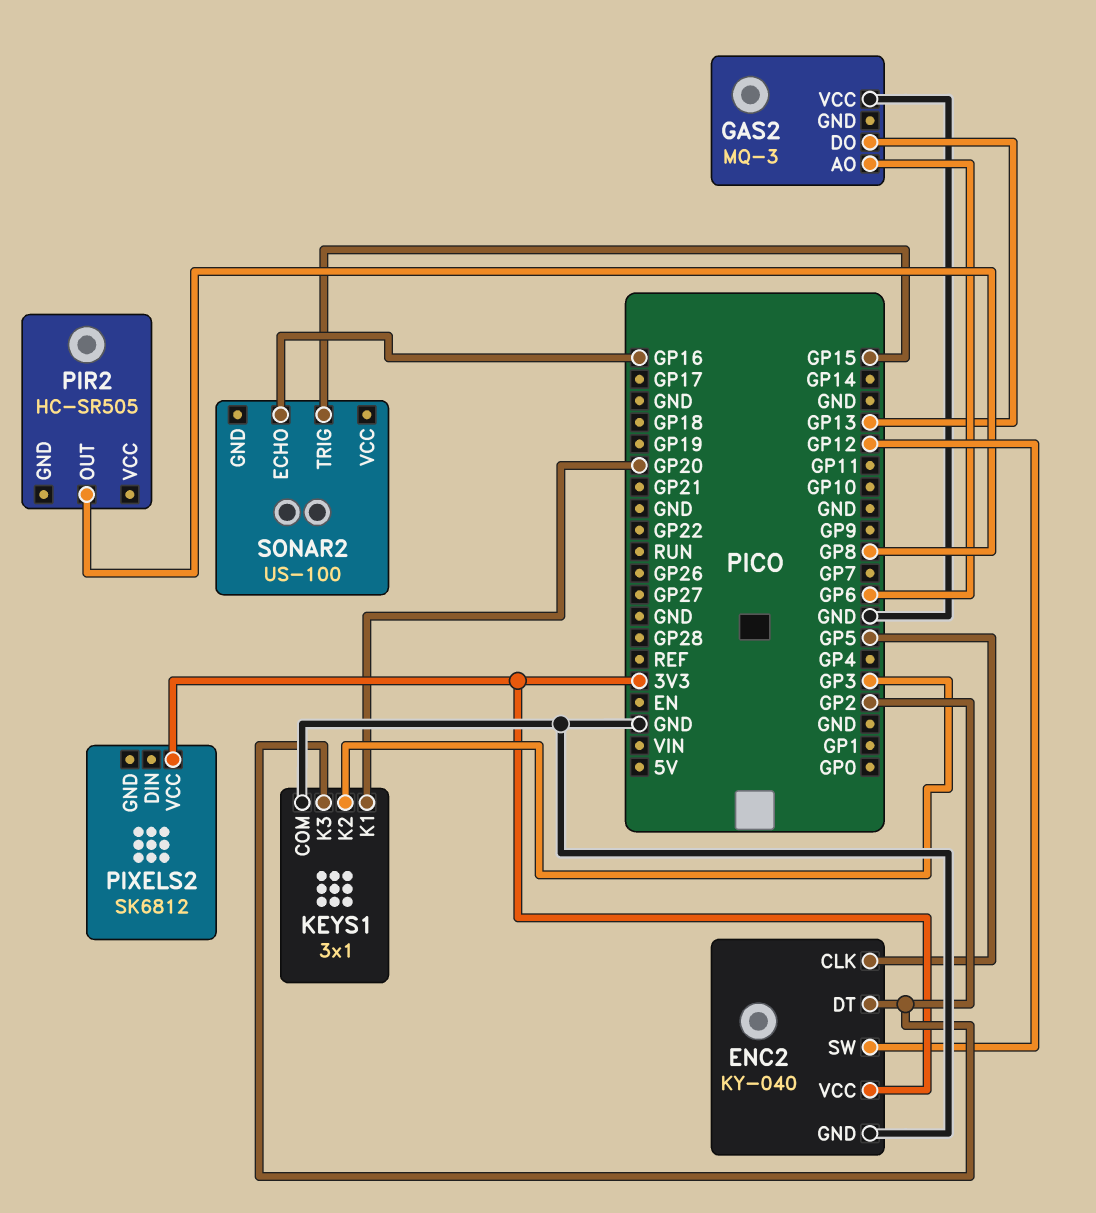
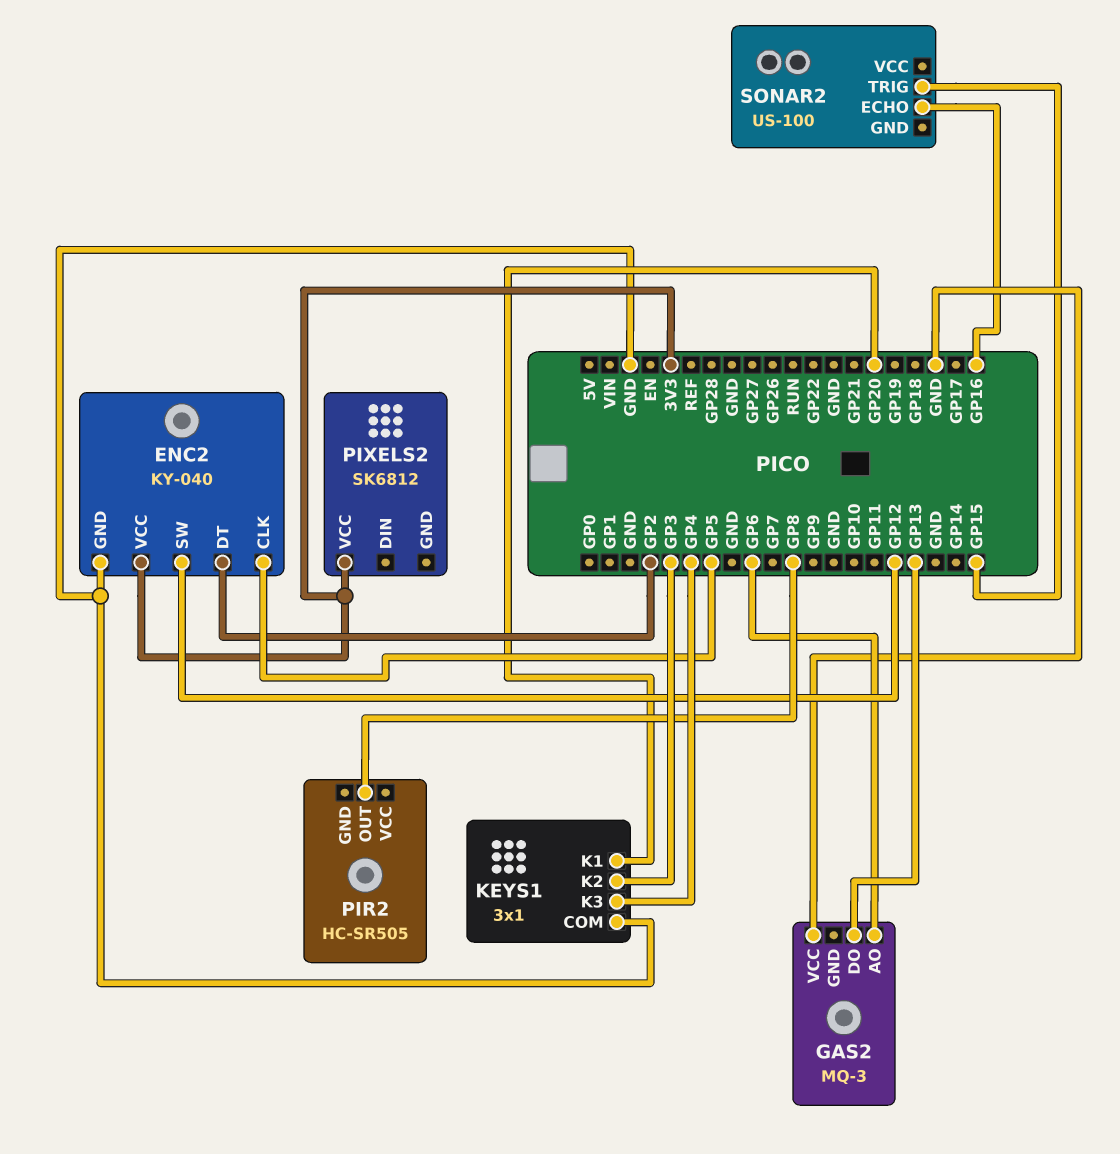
KEYS1 pin K3: GP2 -> GP4

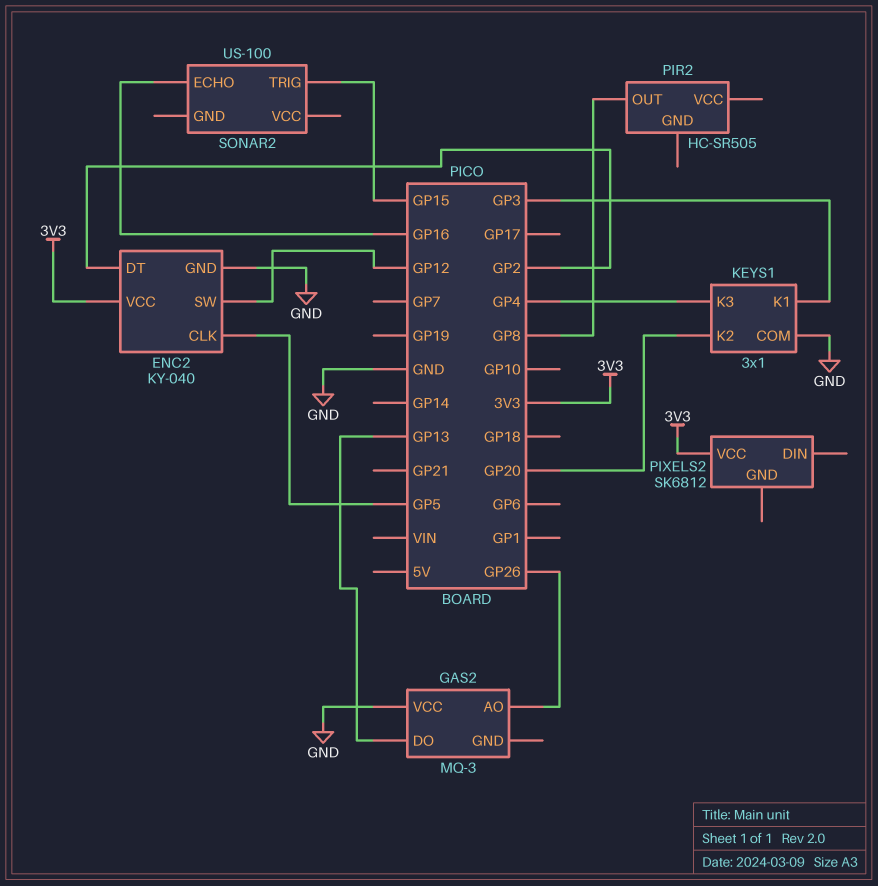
GAS2 pin AO: GP6 -> GP26
KEYS1 pin K1: GP20 -> GP3
KEYS1 pin K2: GP3 -> GP20

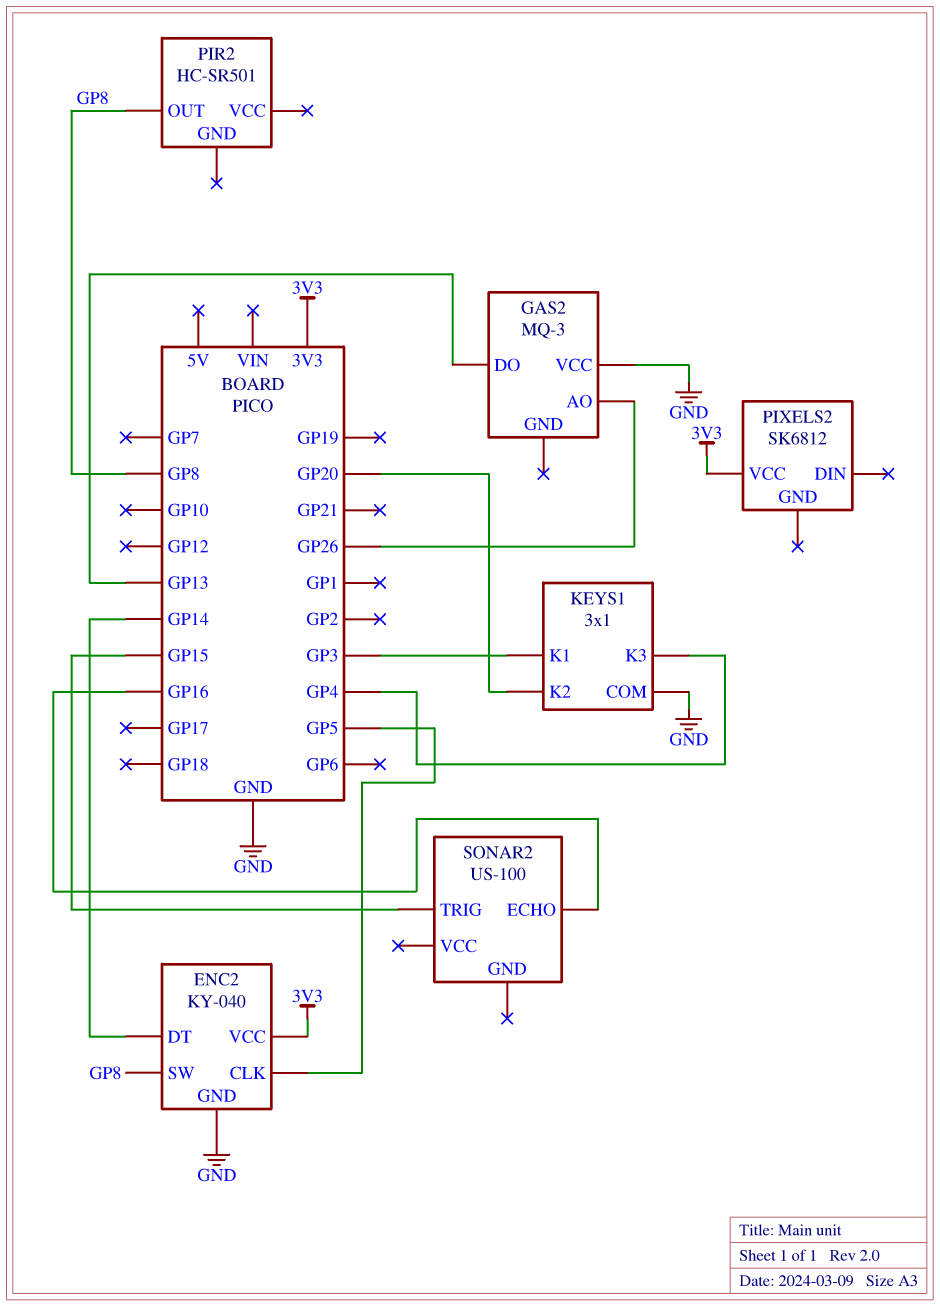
ENC2 pin DT: GP2 -> GP14
ENC2 pin SW: GP12 -> GP8
PIR2: HC-SR505 -> HC-SR501

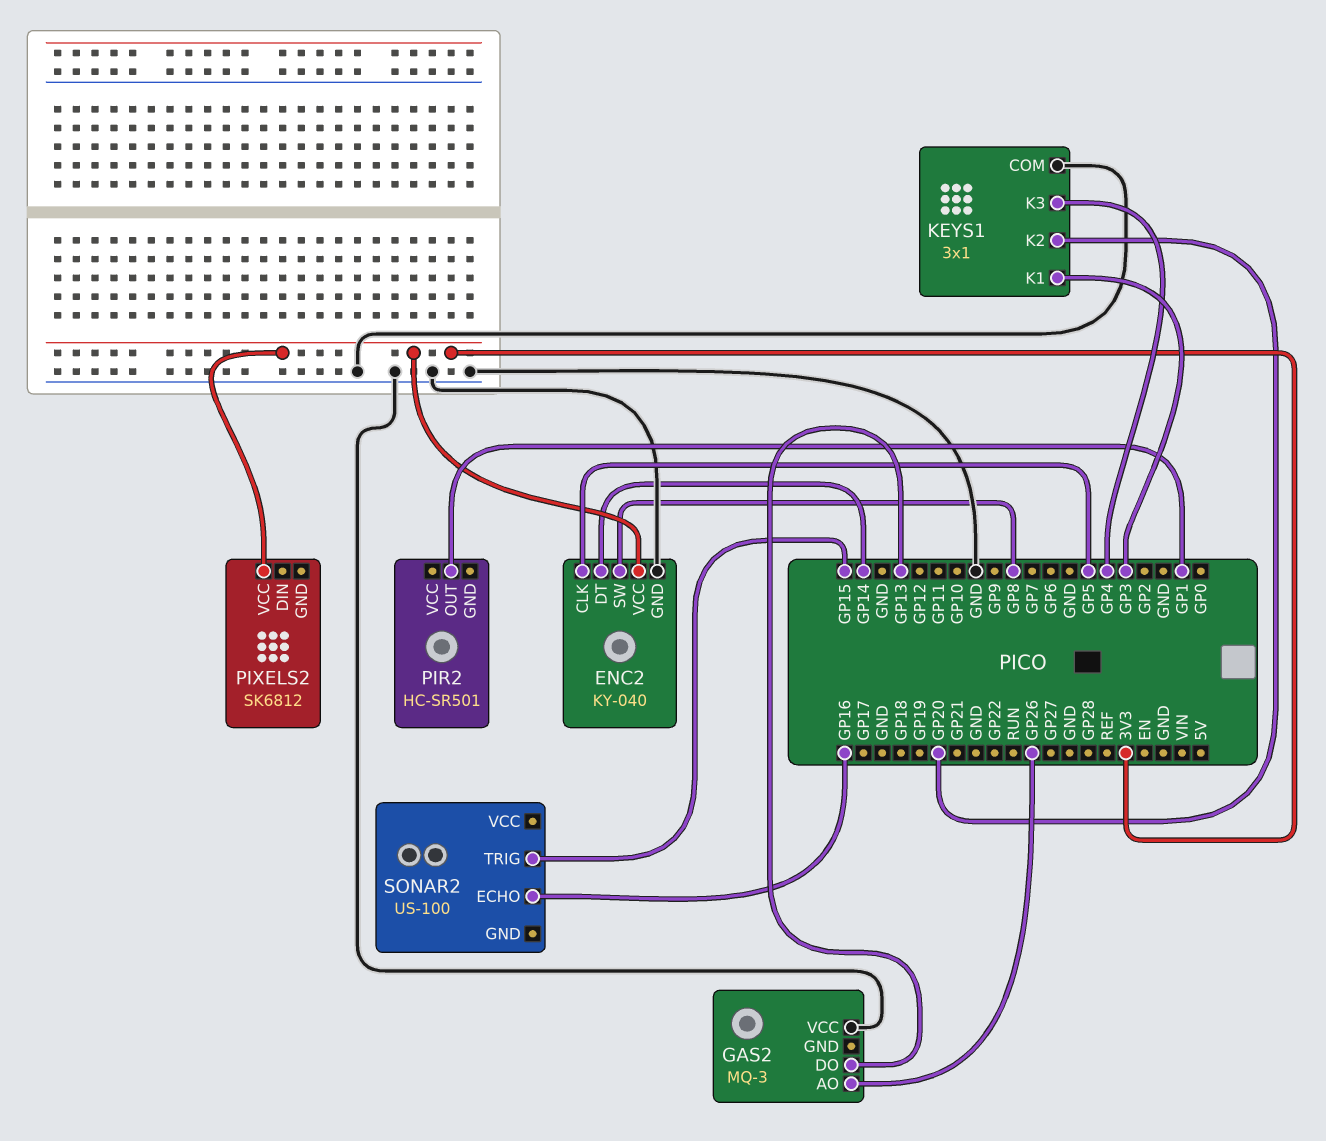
PIR2 pin OUT: GP8 -> GP1

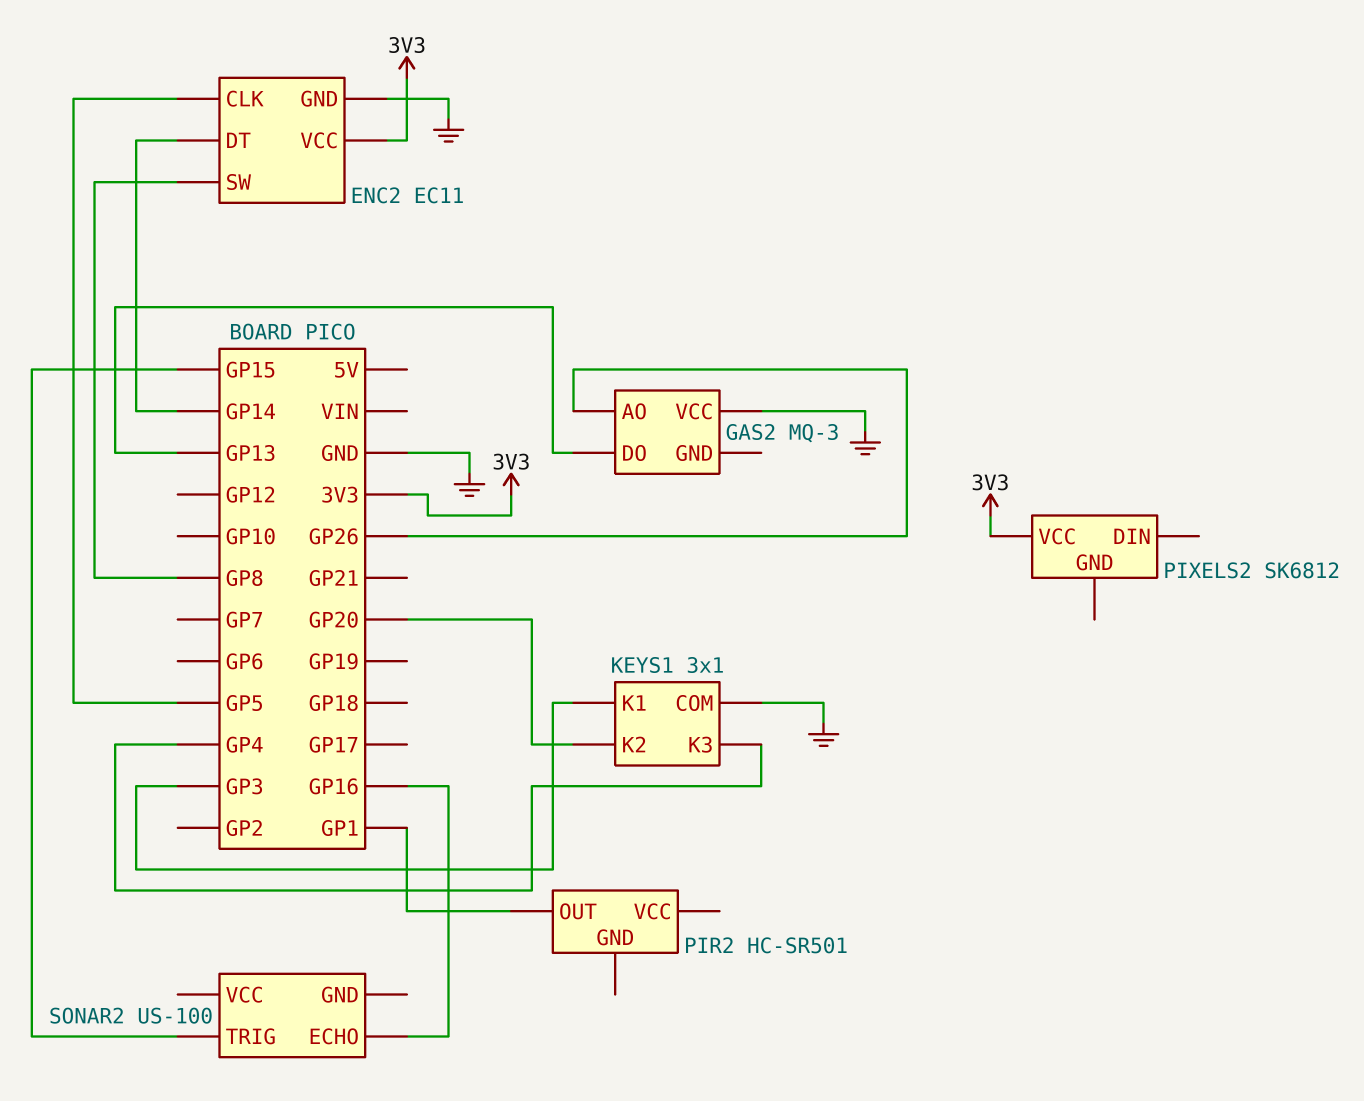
ENC2: KY-040 -> EC11

